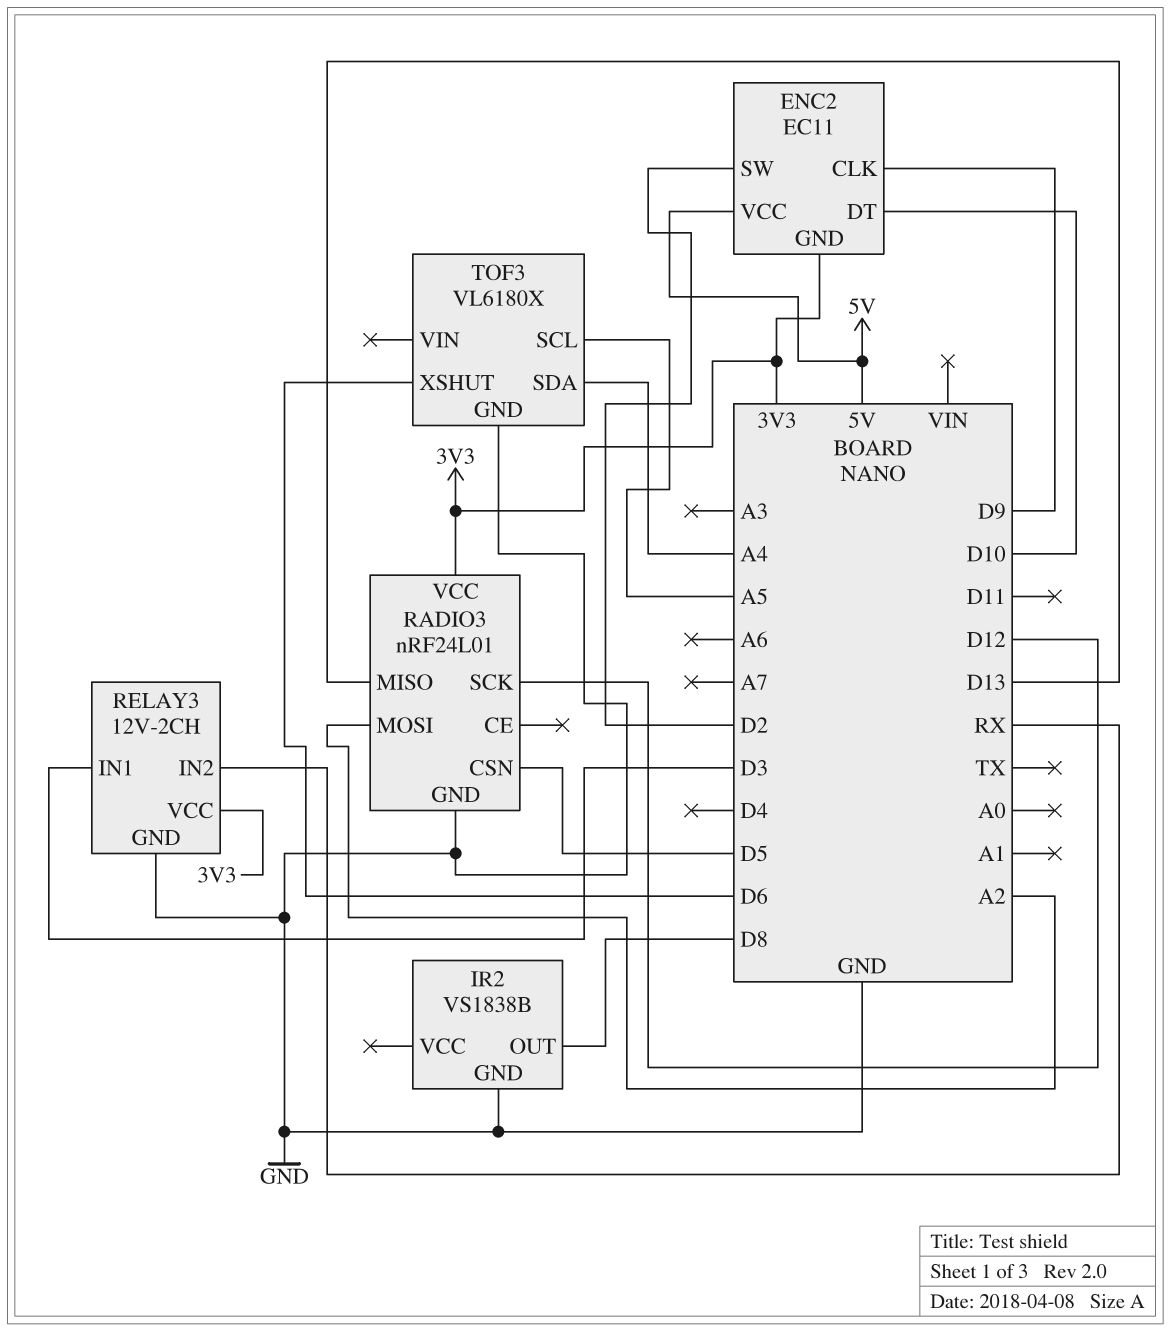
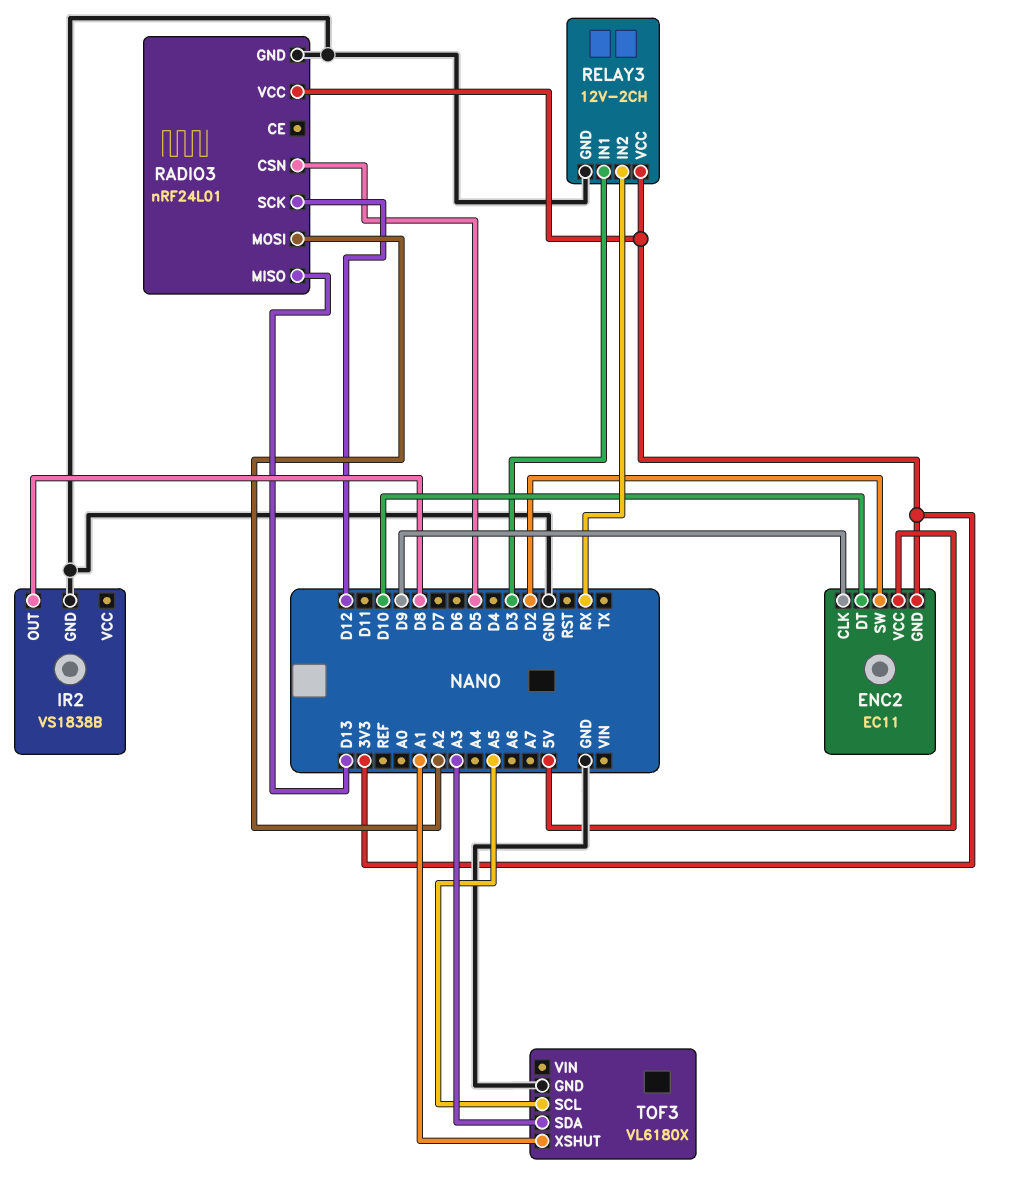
TOF3 pin SDA: A4 -> A3
TOF3 pin XSHUT: D6 -> A1

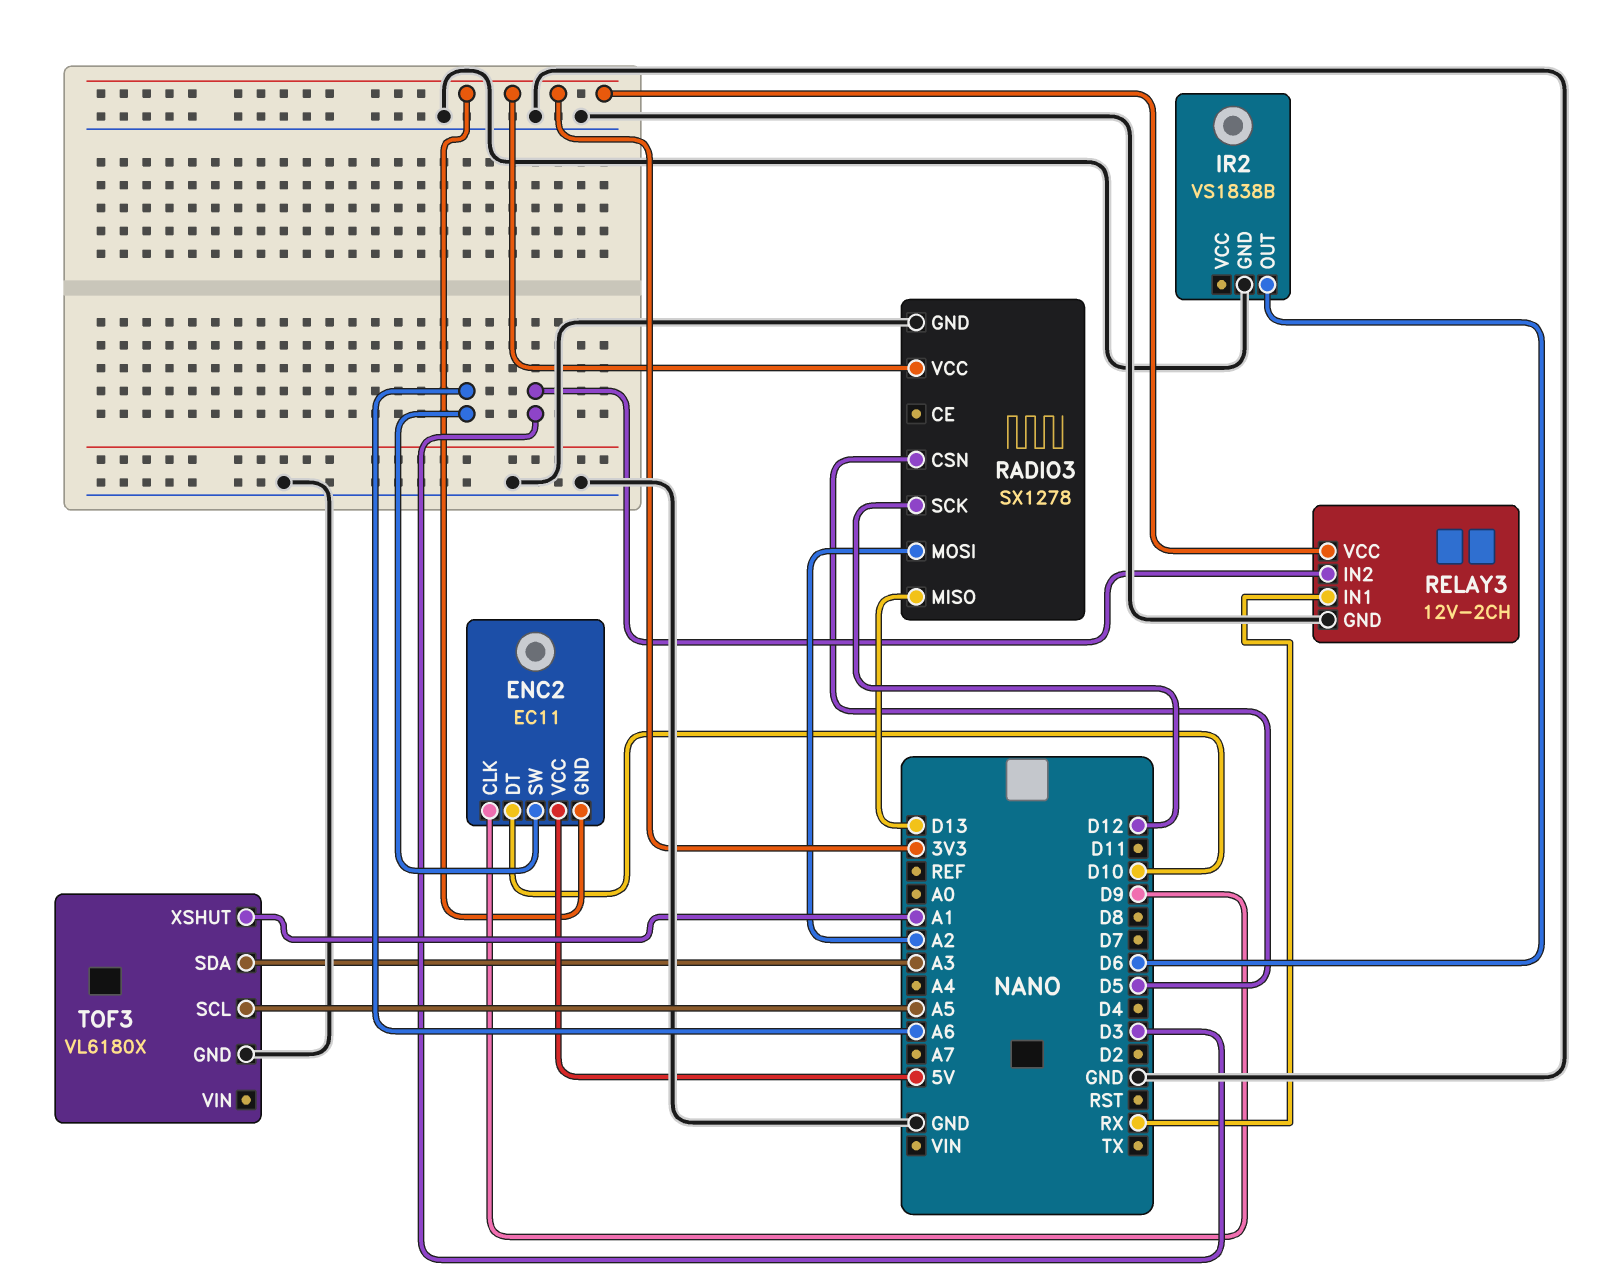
ENC2 pin SW: D2 -> A6
IR2 pin OUT: D8 -> D6
RADIO3: nRF24L01 -> SX1278
RELAY3 pin IN1: D3 -> RX
RELAY3 pin IN2: RX -> D3

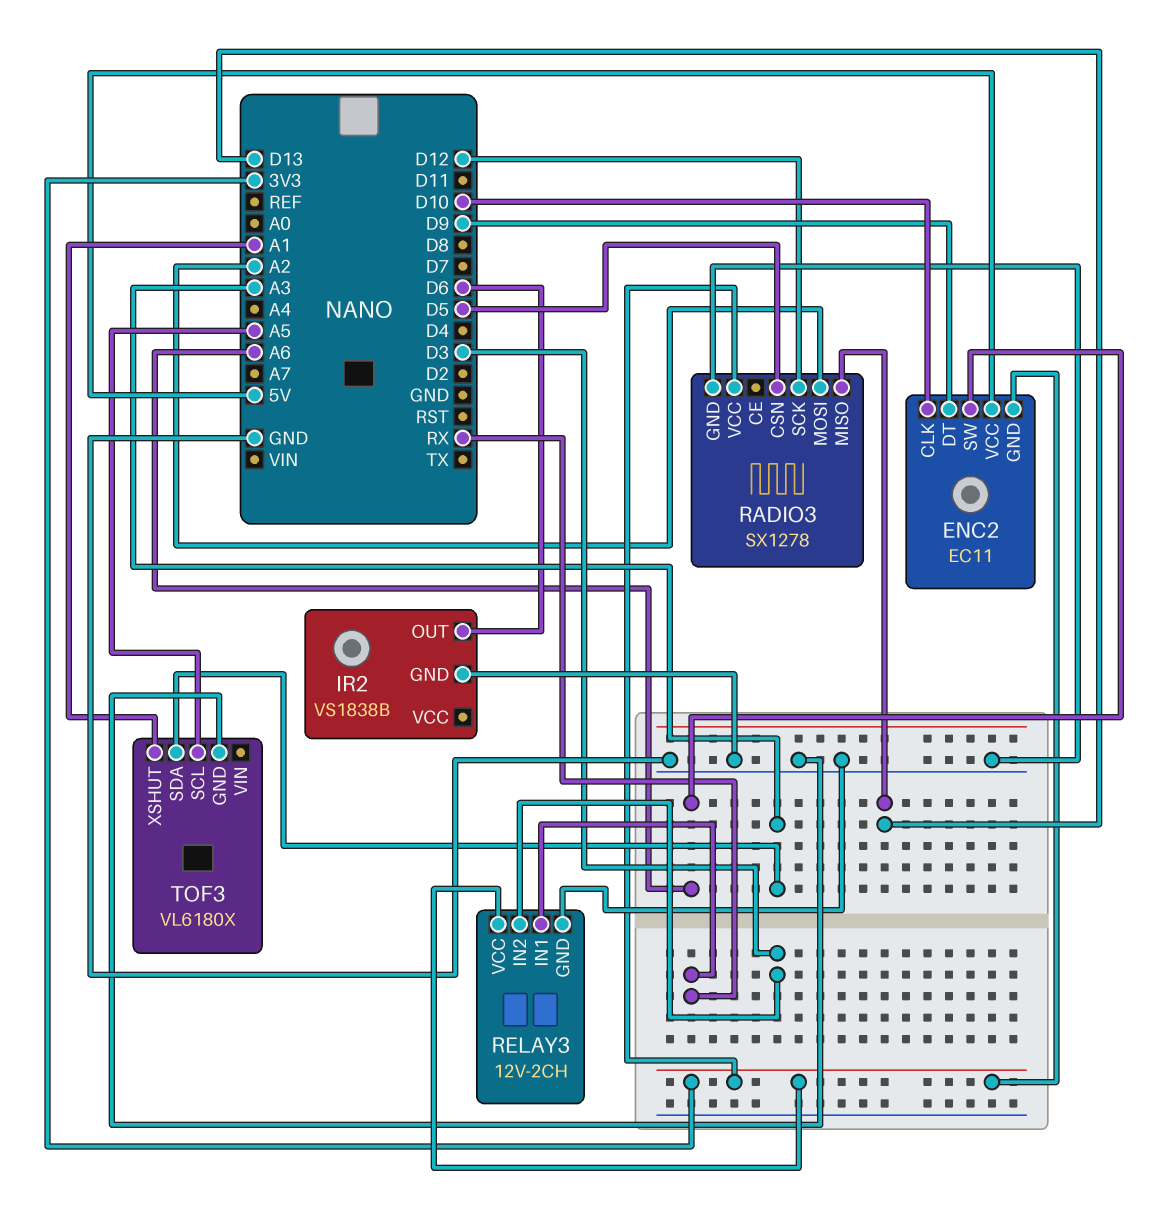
ENC2 pin CLK: D9 -> D10
ENC2 pin DT: D10 -> D9

